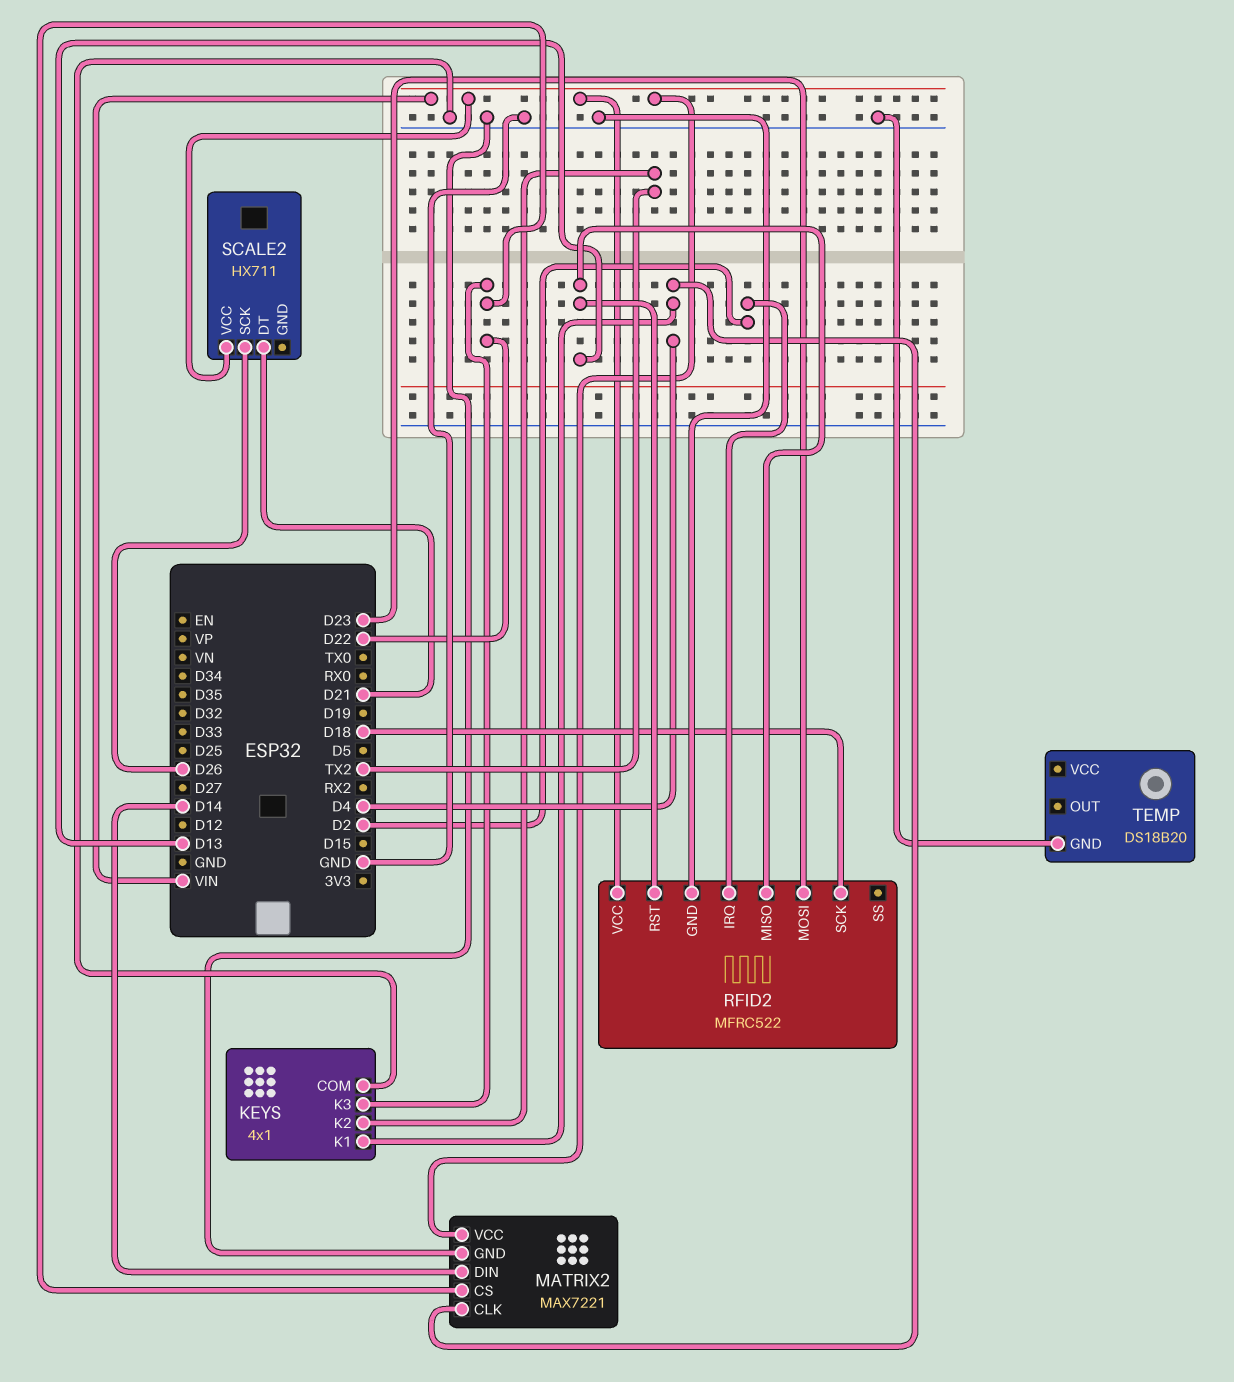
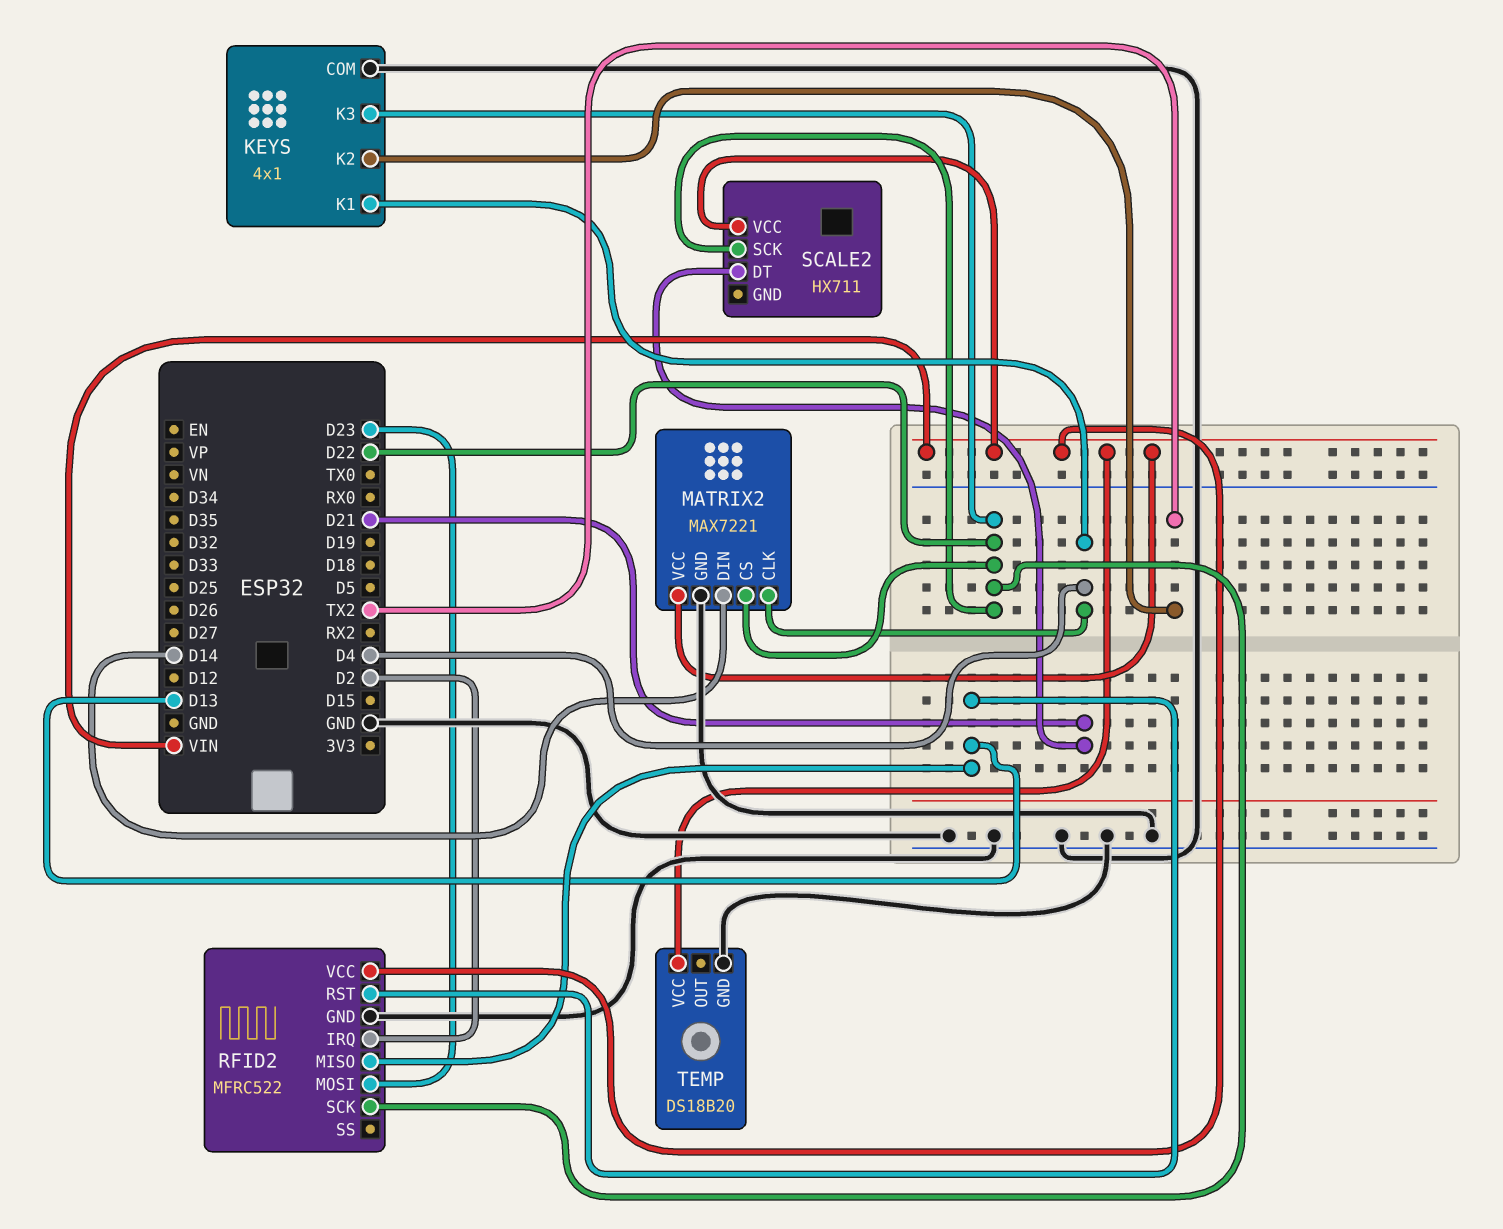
RFID2 pin SCK: D18 -> D22
SCALE2 pin SCK: D26 -> D22
TEMP pin VCC: none -> VIN

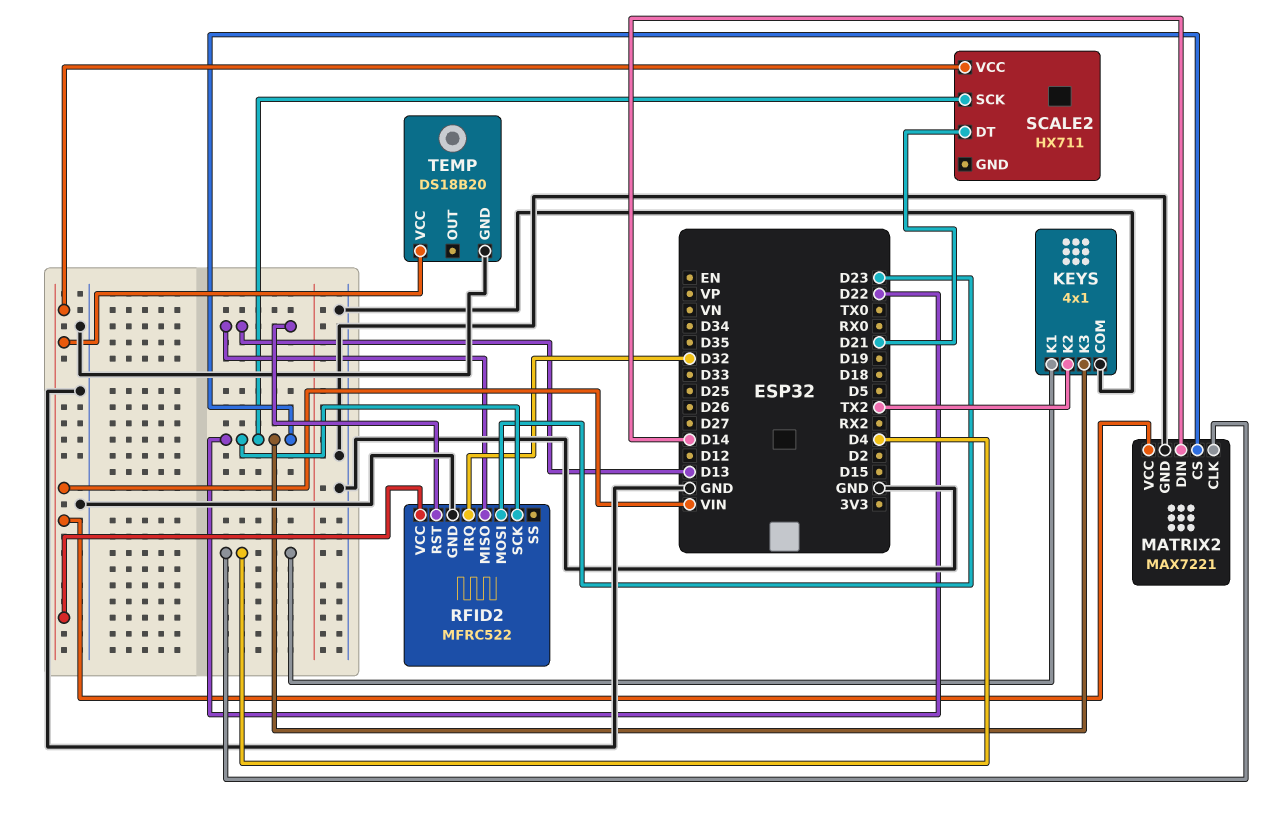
RFID2 pin IRQ: D2 -> D32

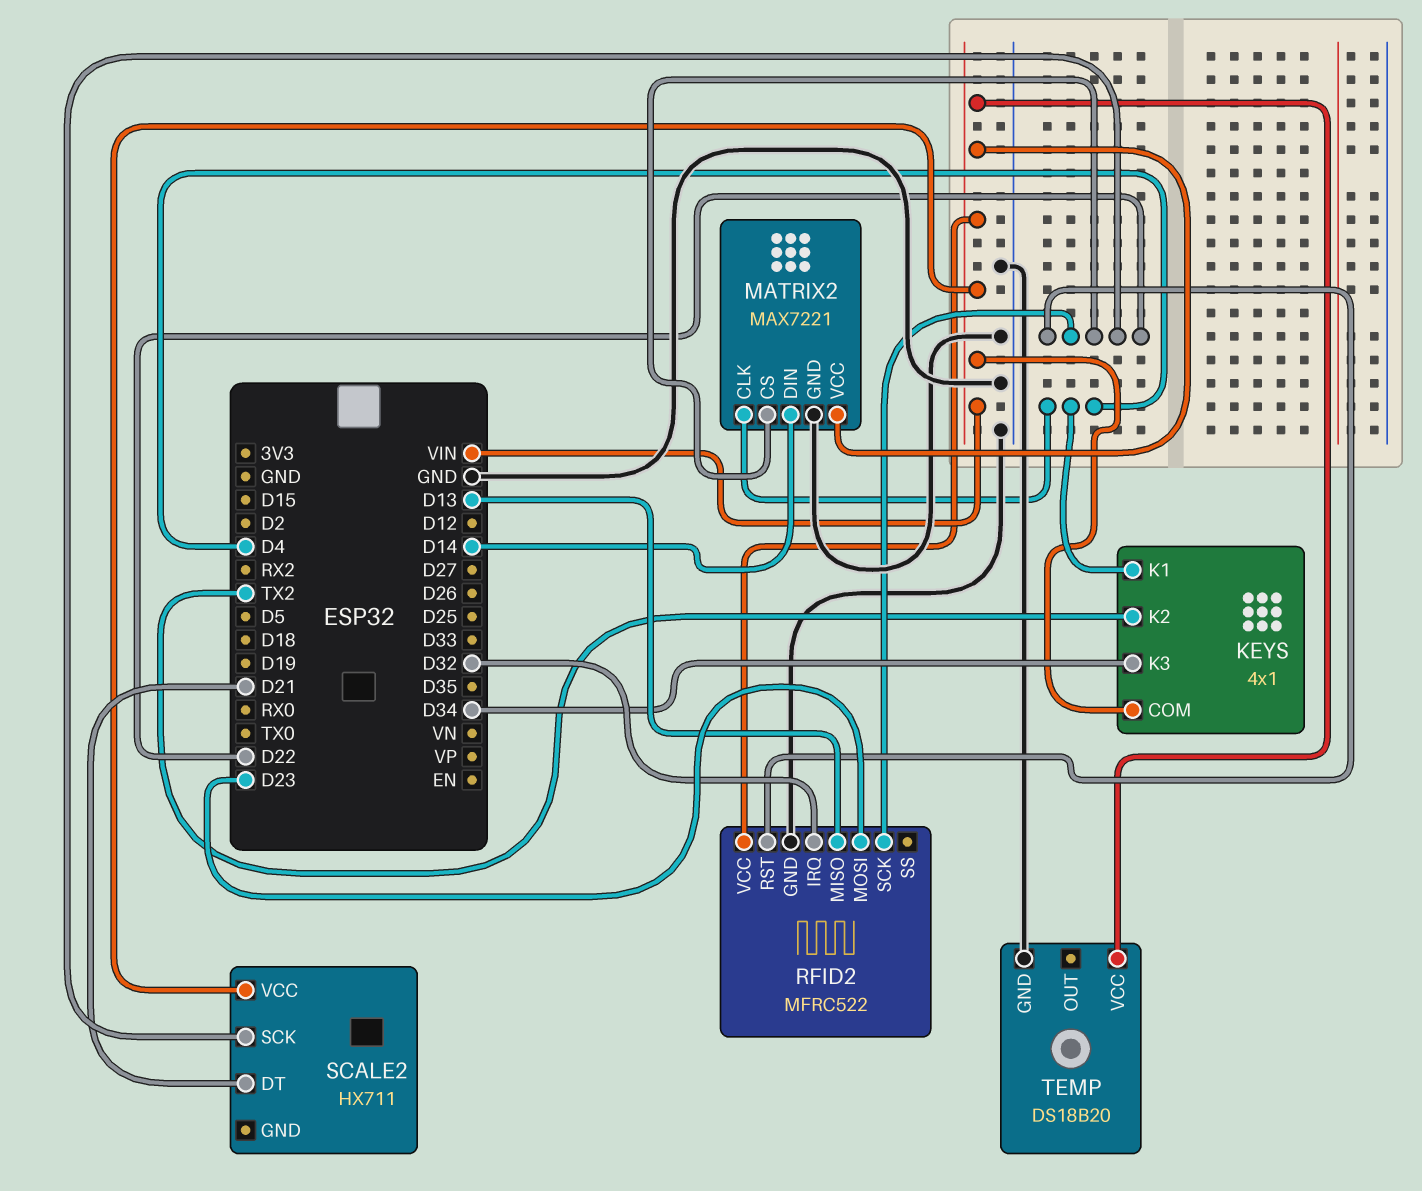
KEYS pin COM: GND -> VIN
KEYS pin K3: D22 -> D34
RFID2 pin RST: D13 -> D22

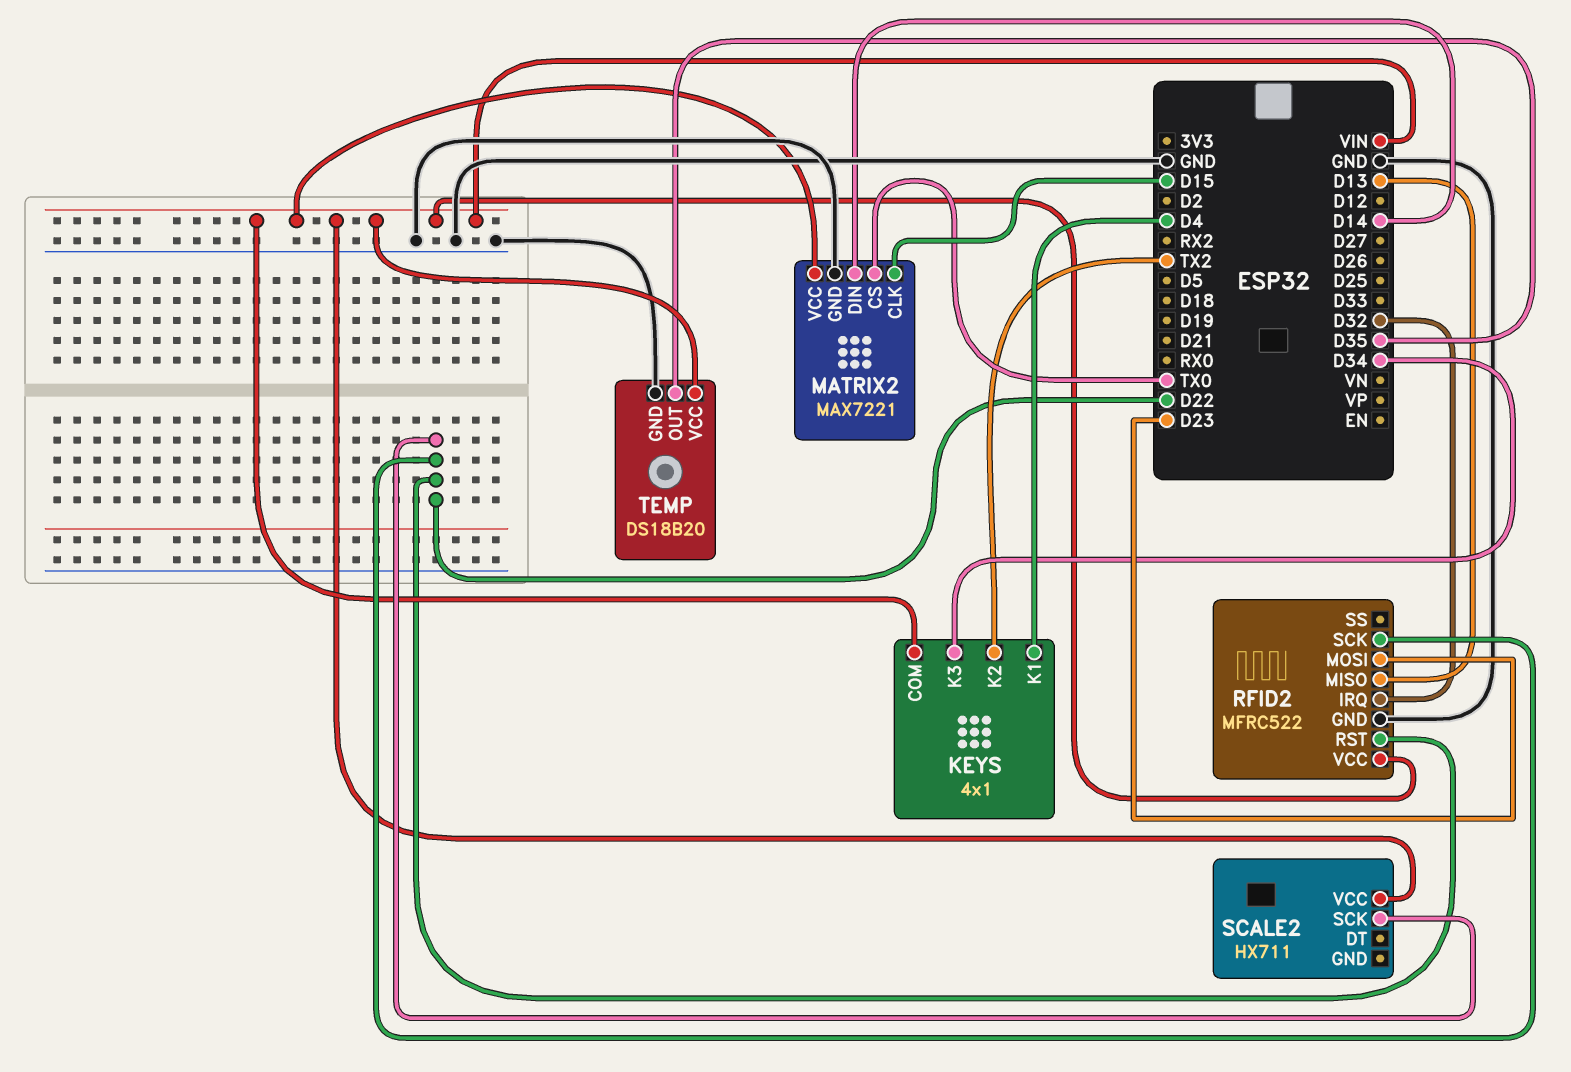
MATRIX2 pin CLK: D4 -> D15
MATRIX2 pin CS: D22 -> TX0
SCALE2 pin DT: D21 -> none
TEMP pin OUT: none -> D35

